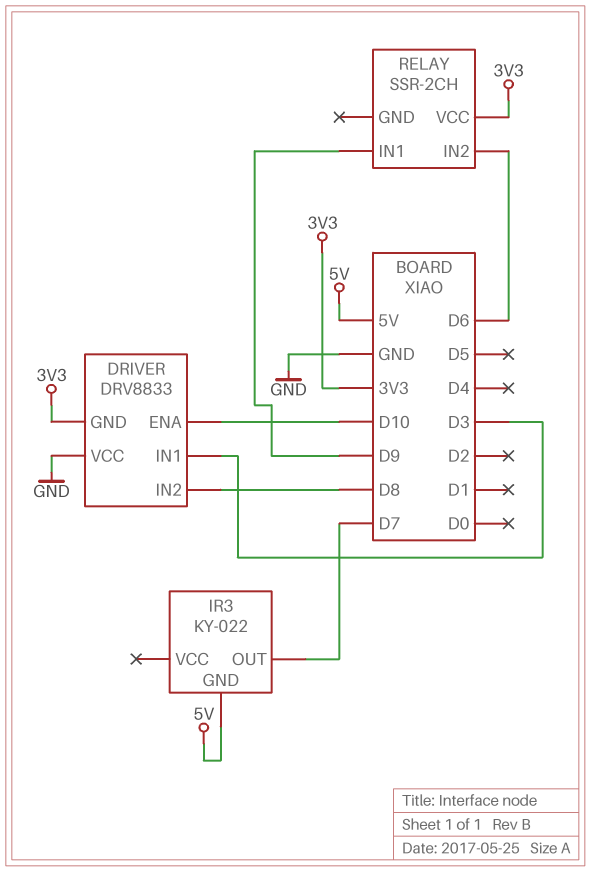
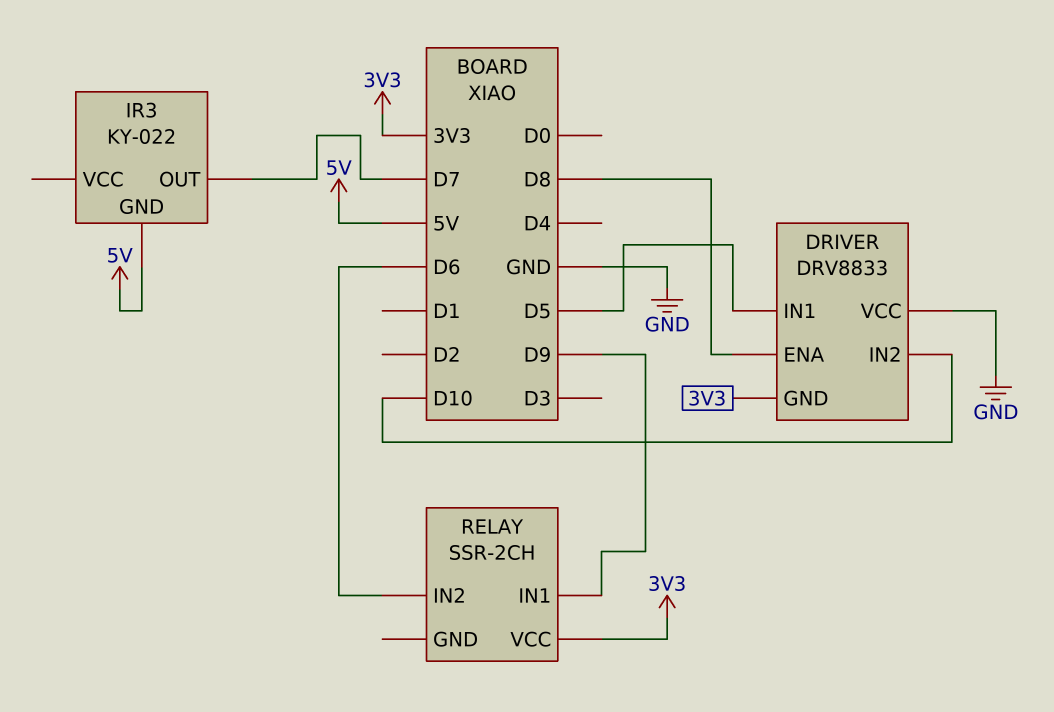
DRIVER pin ENA: D10 -> D8
DRIVER pin IN1: D3 -> D5
DRIVER pin IN2: D8 -> D10

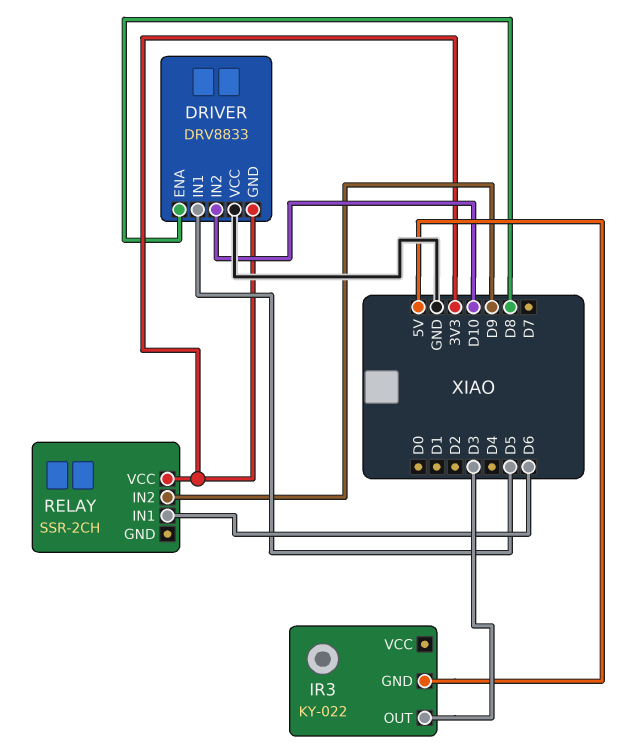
IR3 pin OUT: D7 -> D3
RELAY pin IN1: D9 -> D6
RELAY pin IN2: D6 -> D9

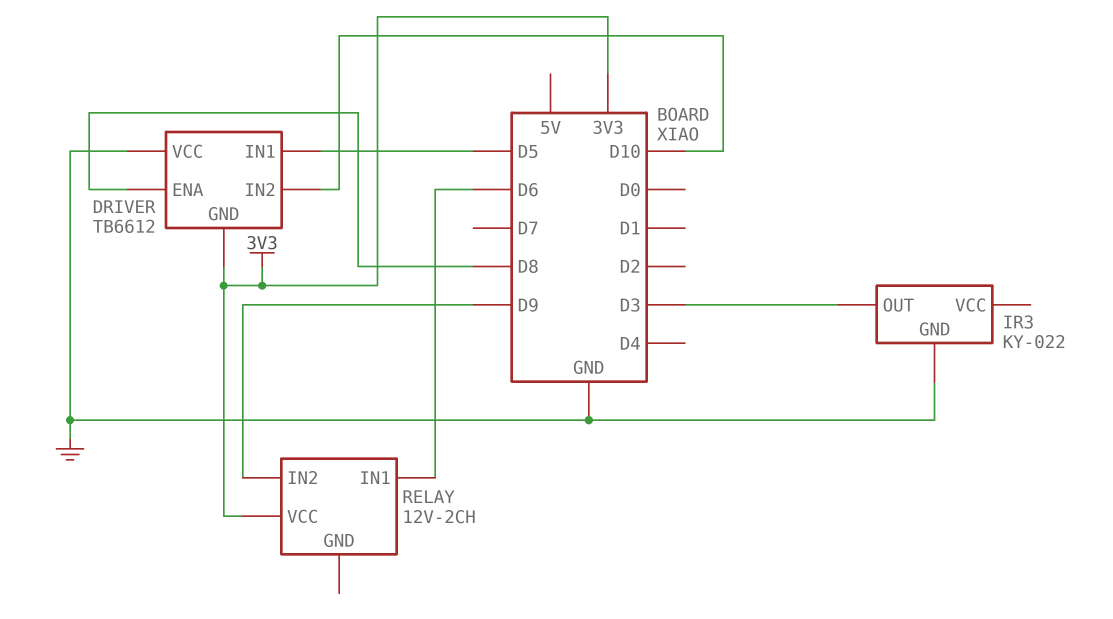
DRIVER: DRV8833 -> TB6612
IR3 pin GND: 5V -> GND
RELAY: SSR-2CH -> 12V-2CH

